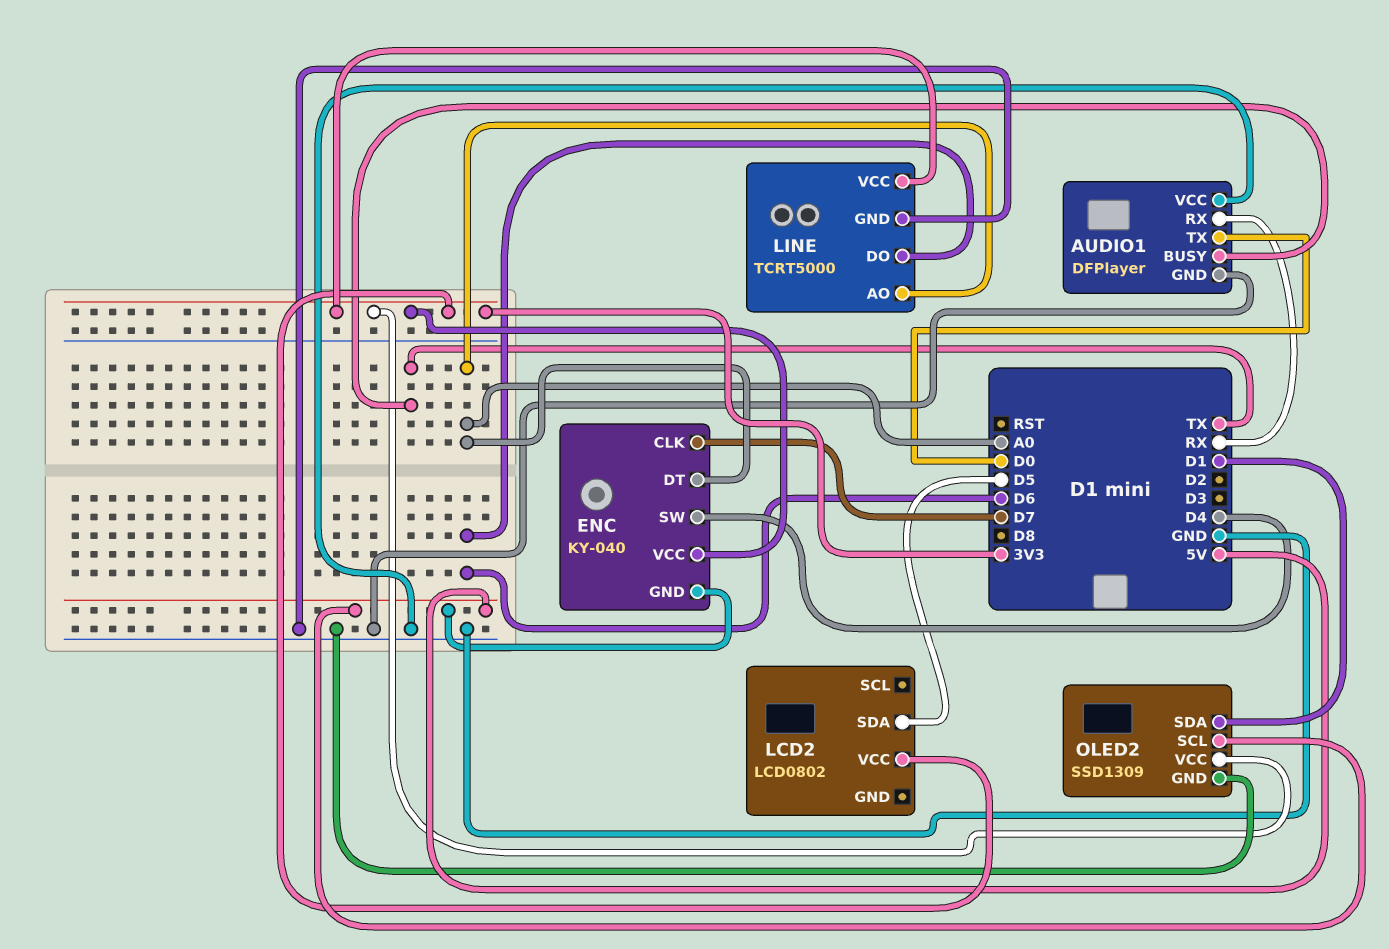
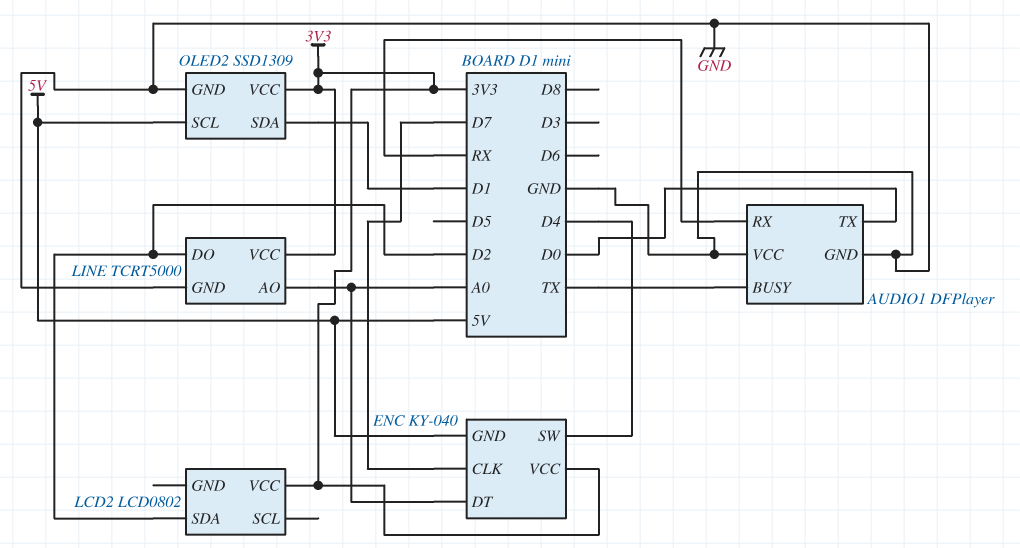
LCD2 pin SDA: D5 -> D2
LINE pin DO: D6 -> D2

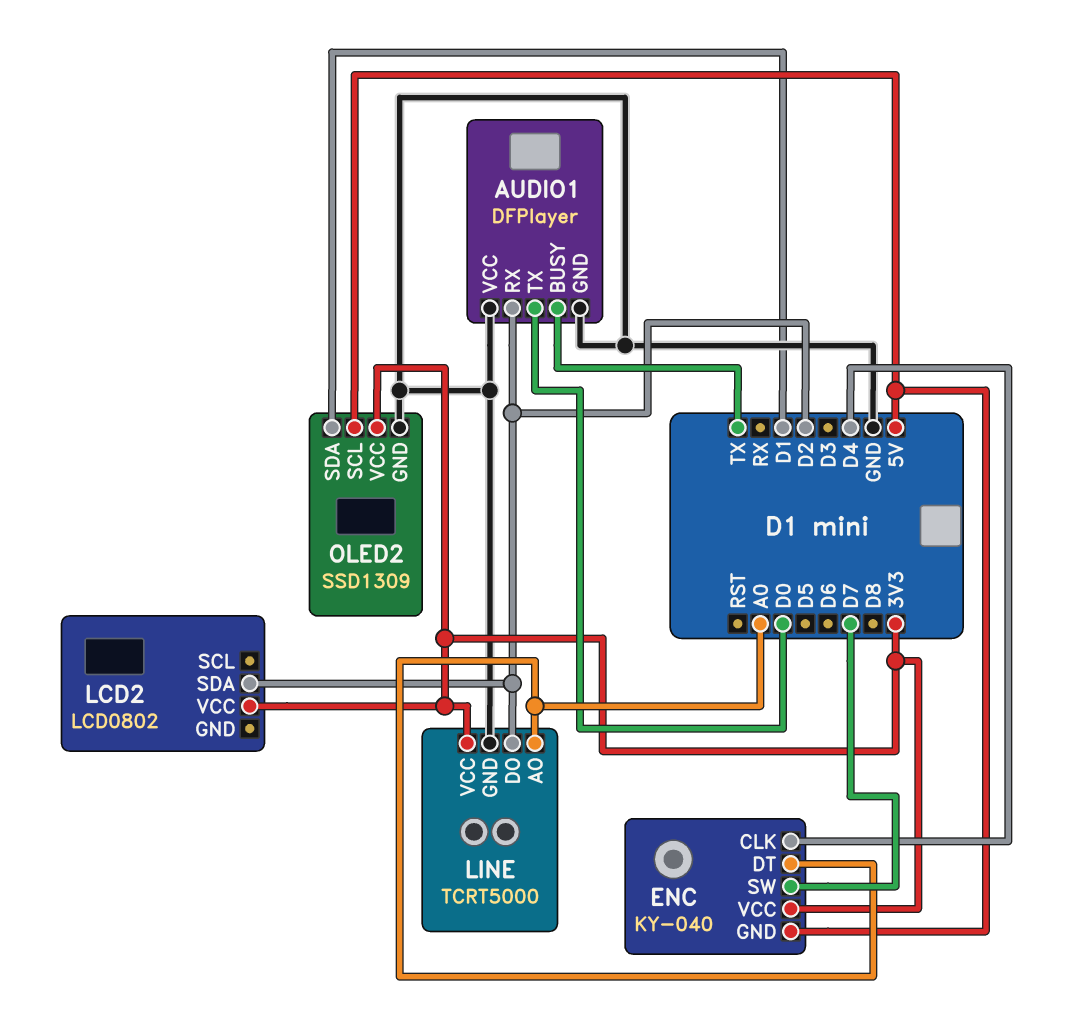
AUDIO1 pin RX: RX -> D2
ENC pin CLK: D7 -> D4
ENC pin SW: D4 -> D7

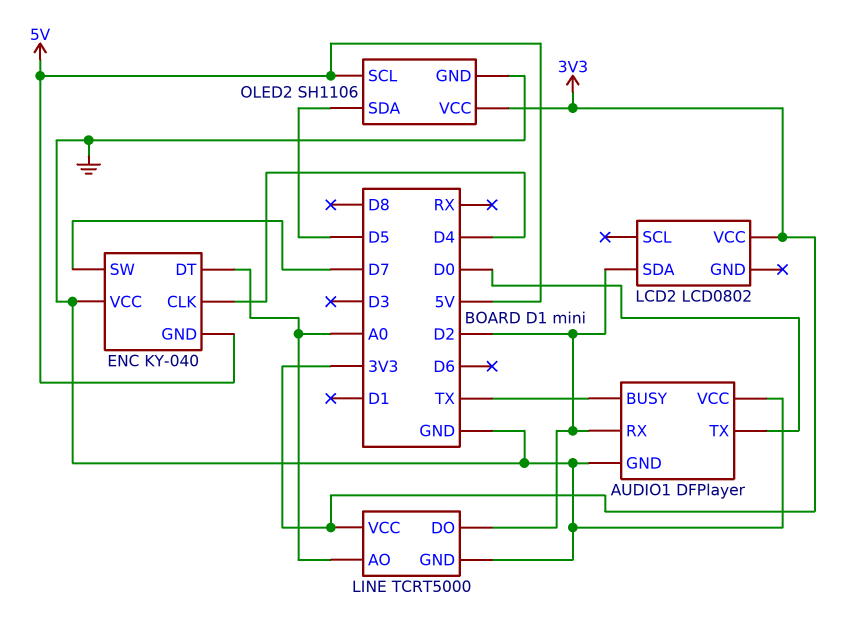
ENC pin VCC: 3V3 -> GND
OLED2: SSD1309 -> SH1106
OLED2 pin SDA: D1 -> D5

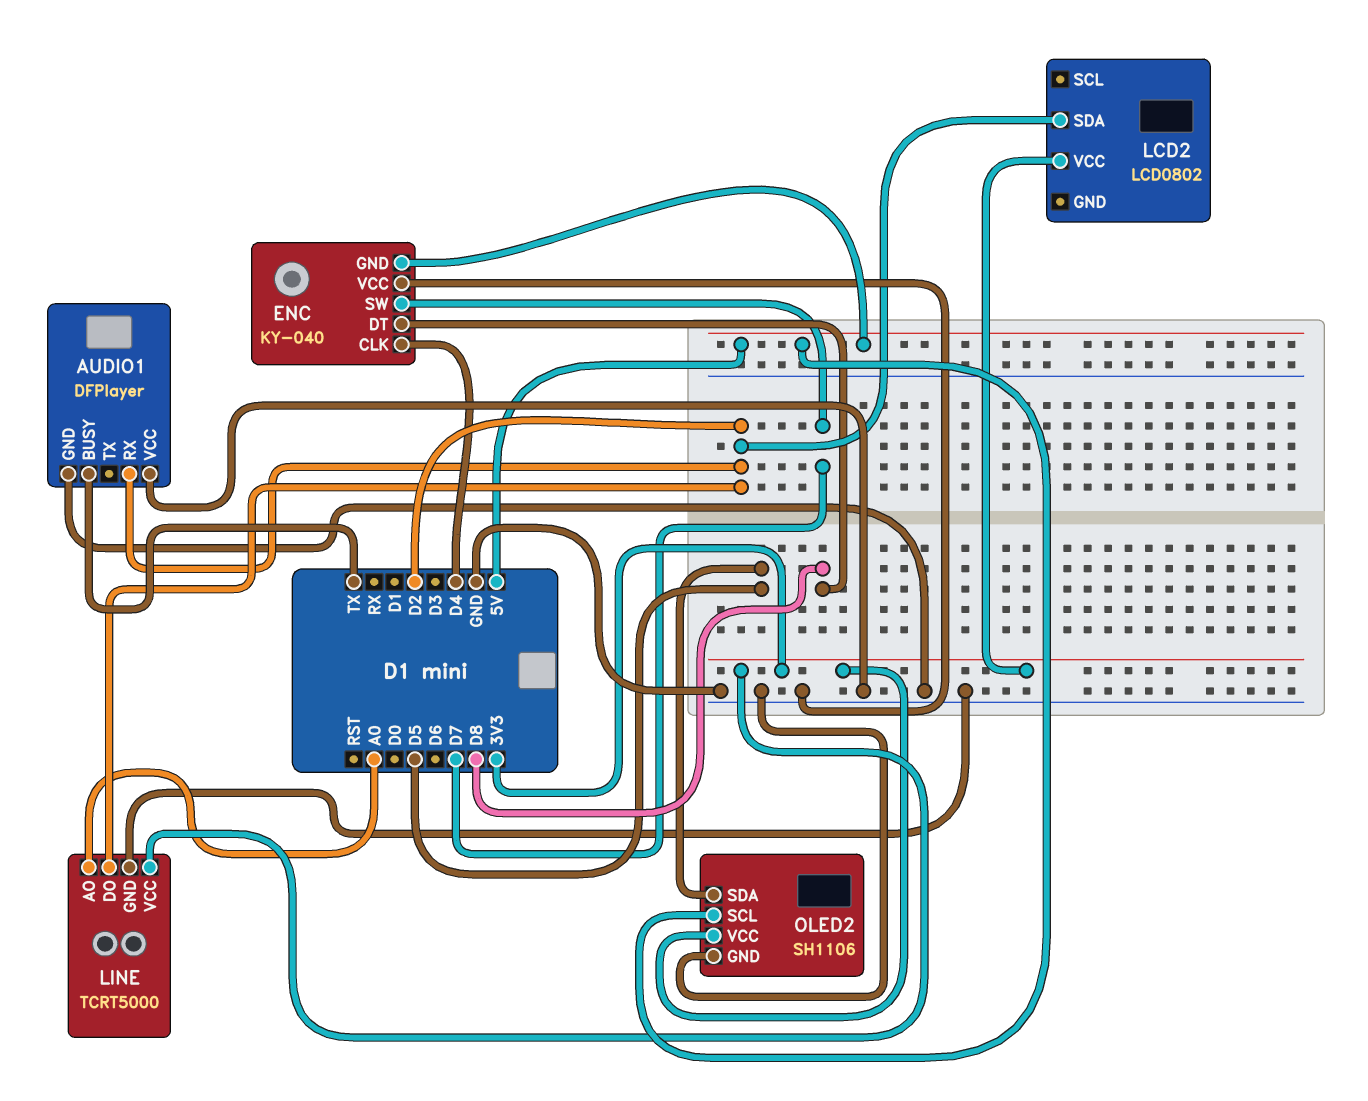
AUDIO1 pin TX: D0 -> none
ENC pin DT: A0 -> D8

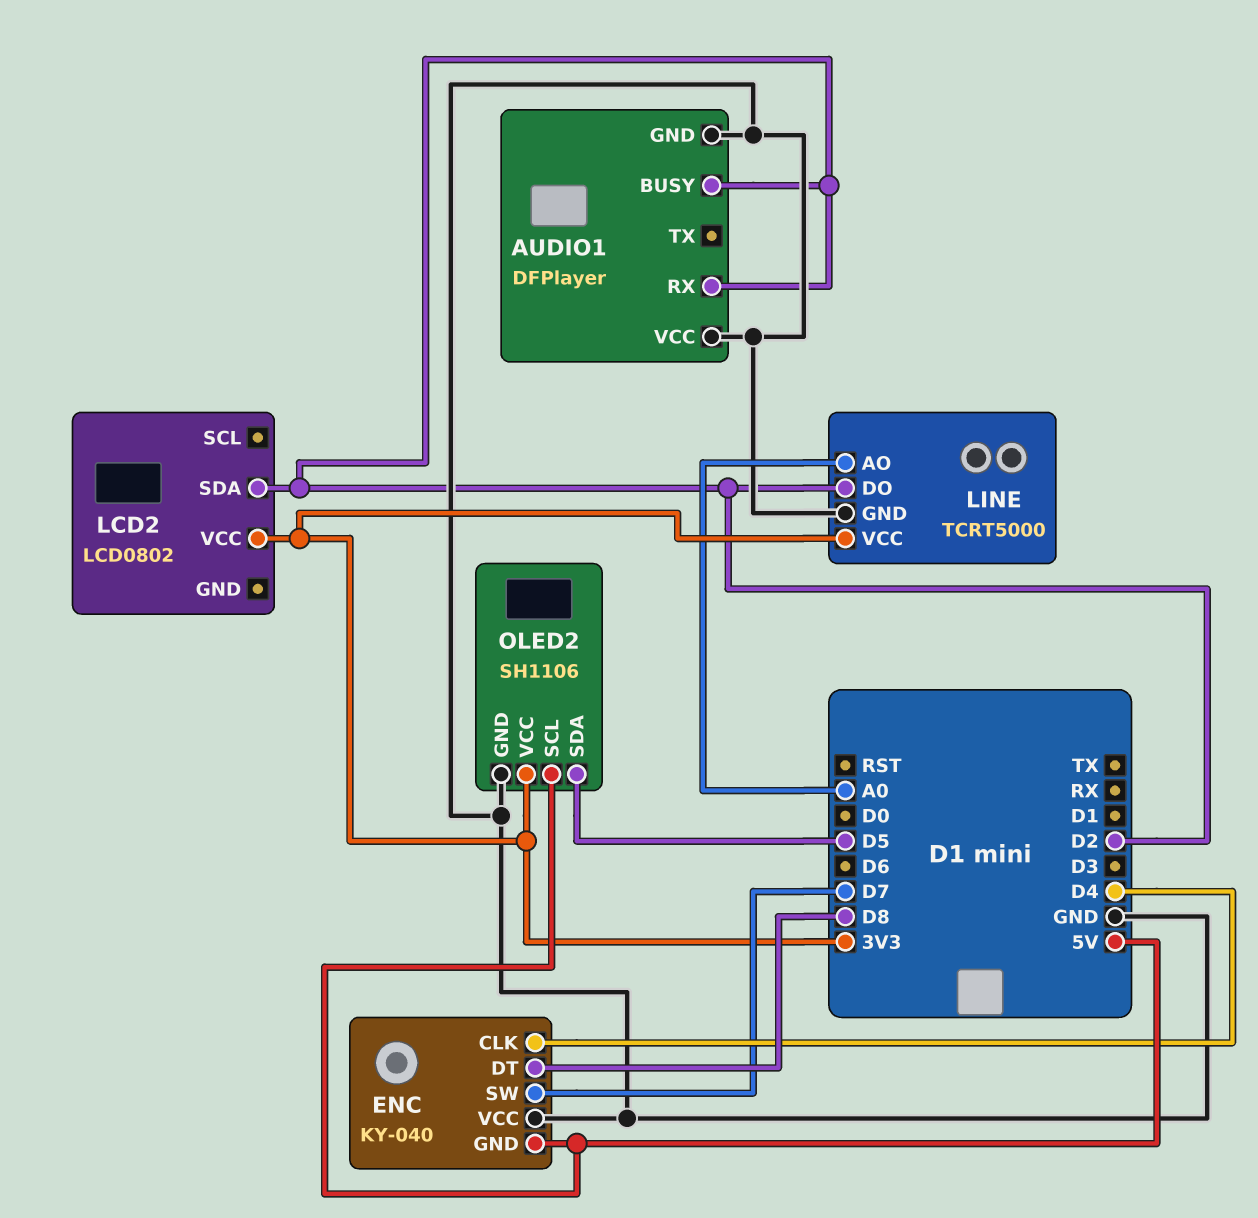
AUDIO1 pin BUSY: TX -> D2

